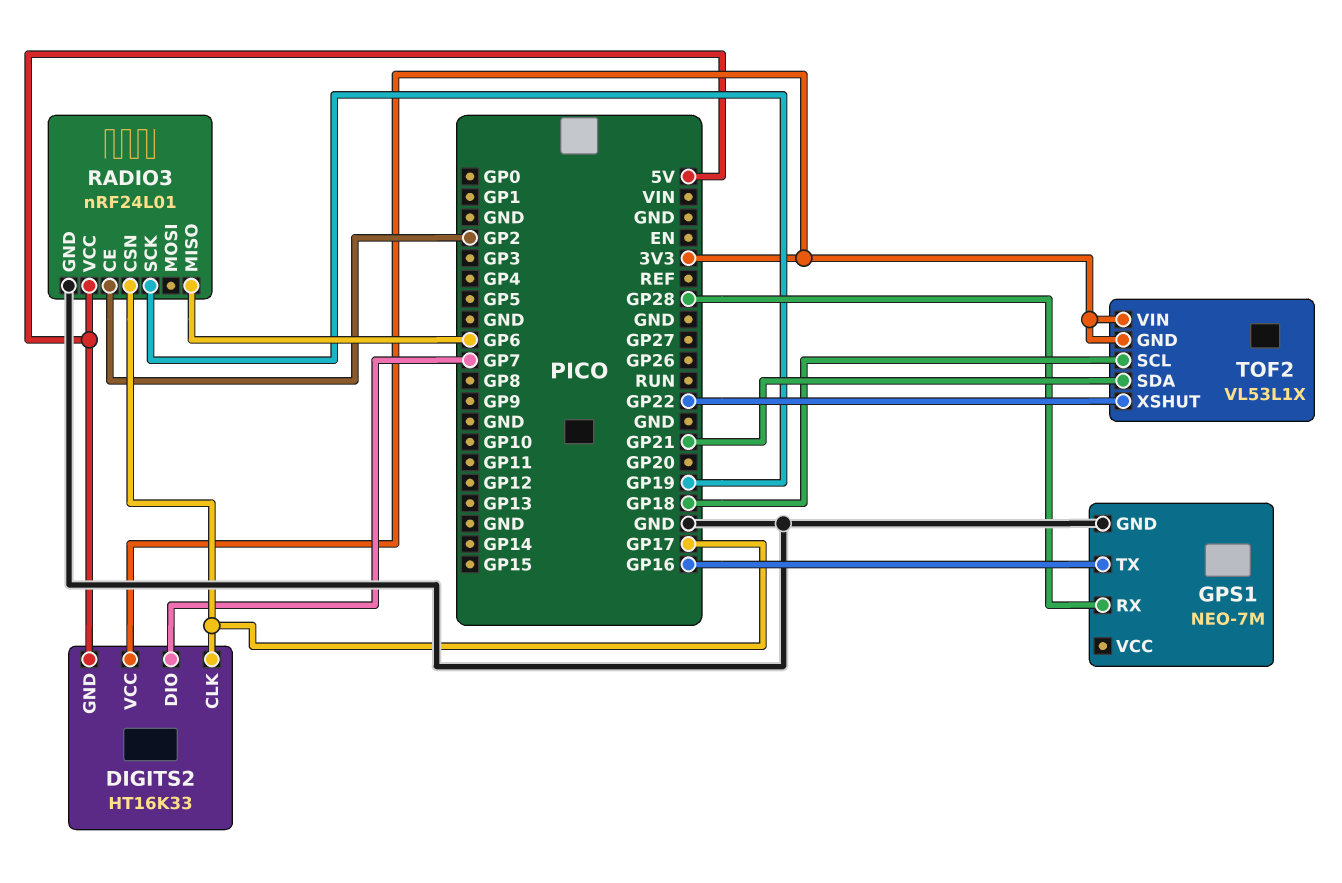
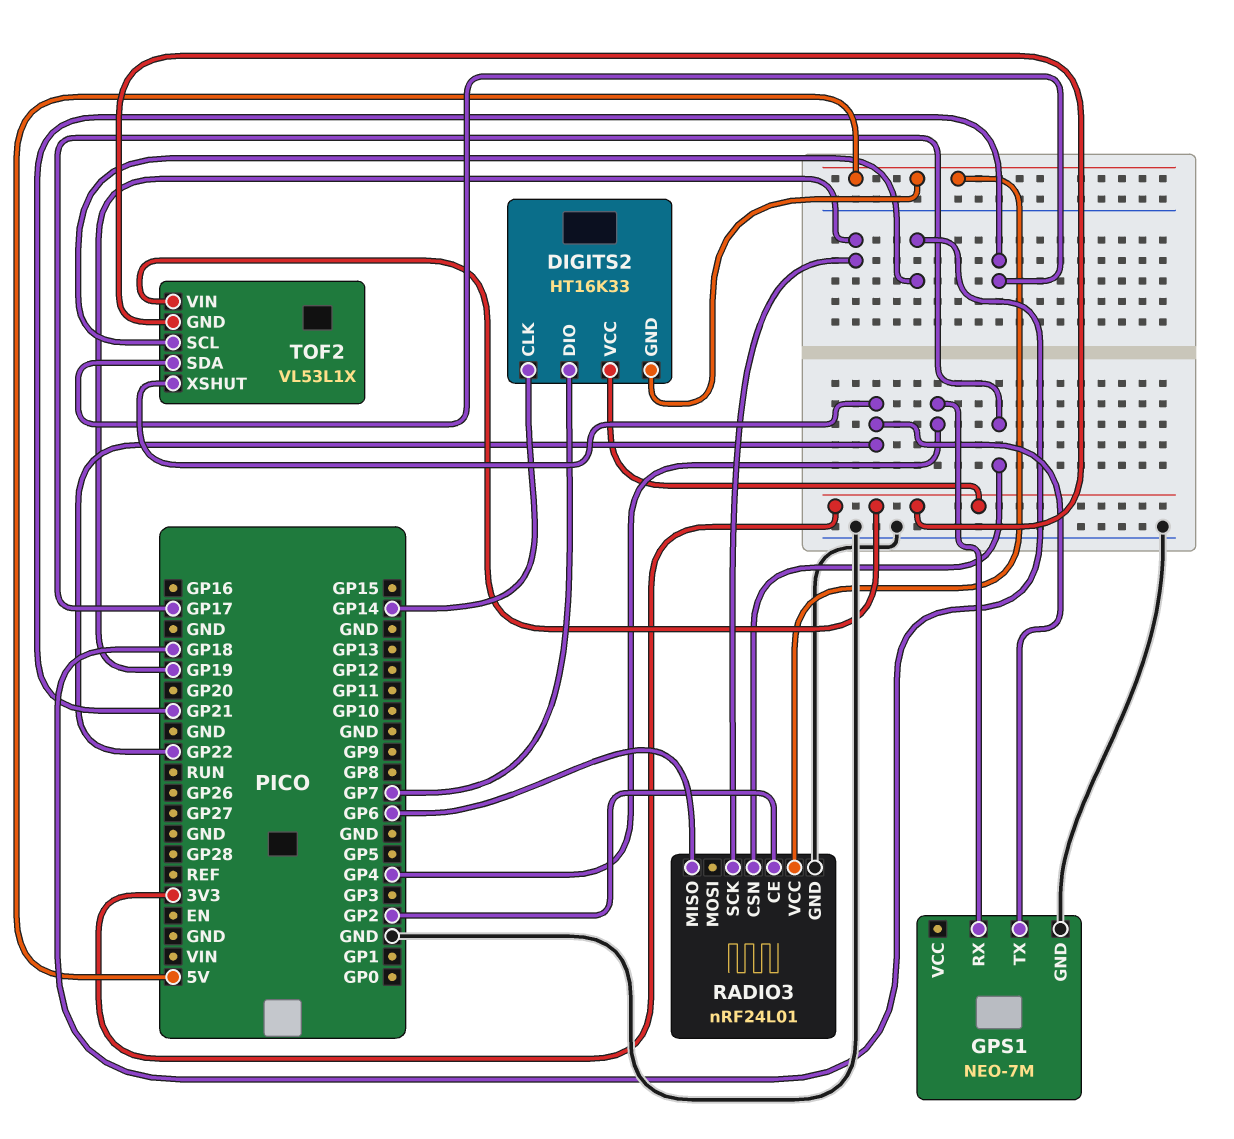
DIGITS2 pin CLK: GP17 -> GP14
GPS1 pin RX: GP28 -> GP4
GPS1 pin TX: GP16 -> GP22

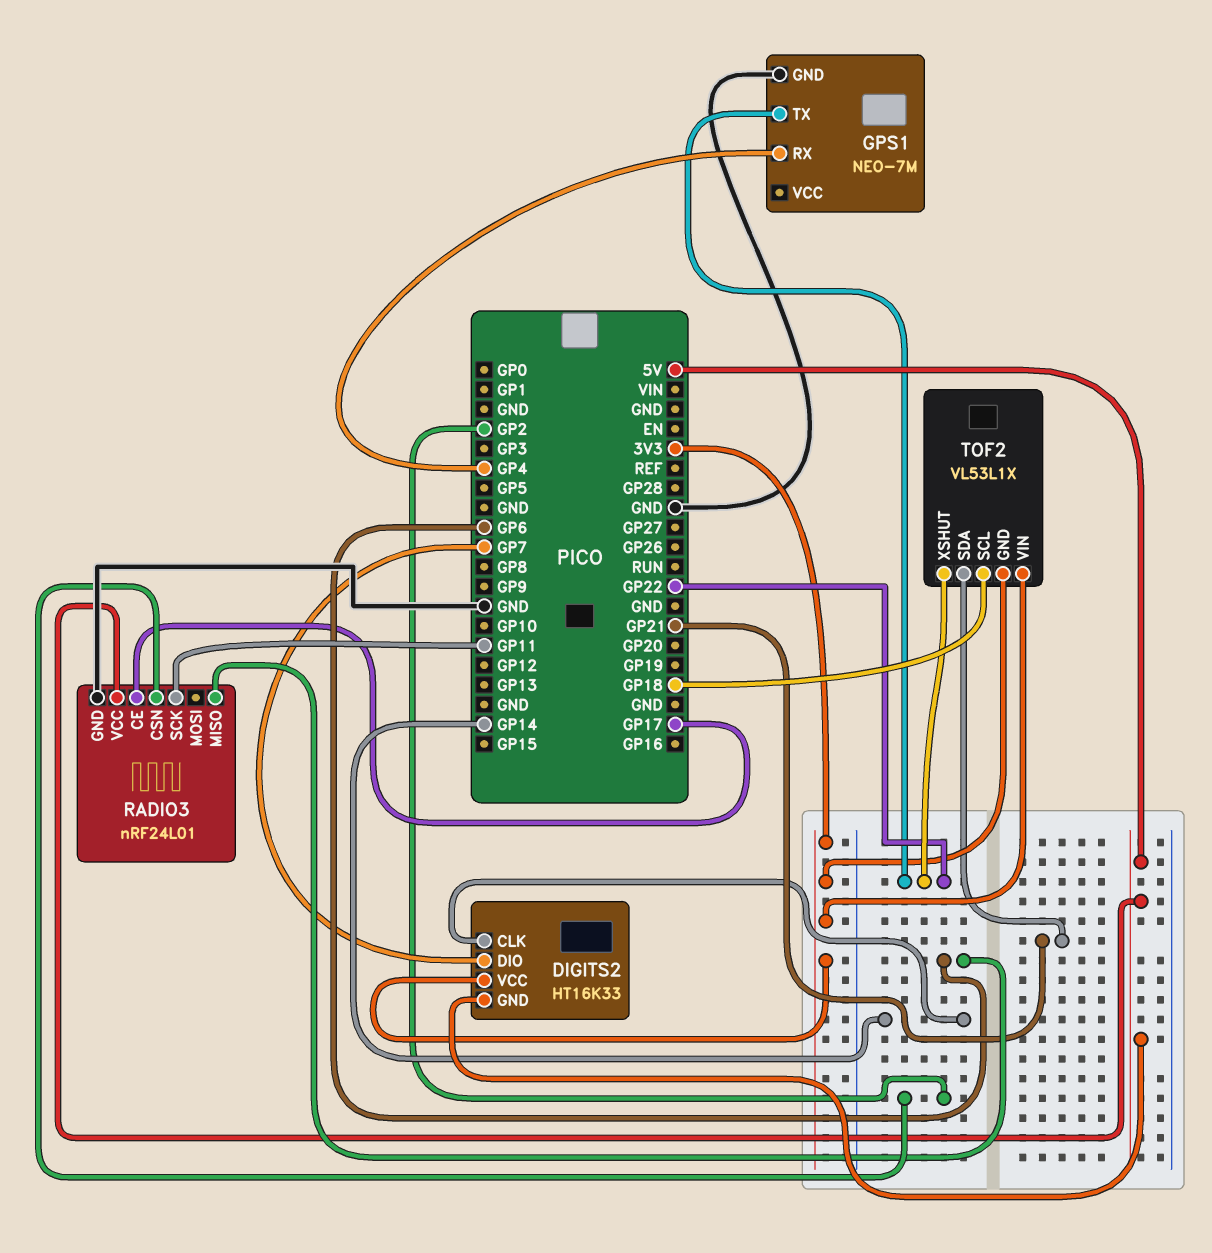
RADIO3 pin CE: GP2 -> GP17
RADIO3 pin CSN: GP17 -> GP2
RADIO3 pin SCK: GP19 -> GP11

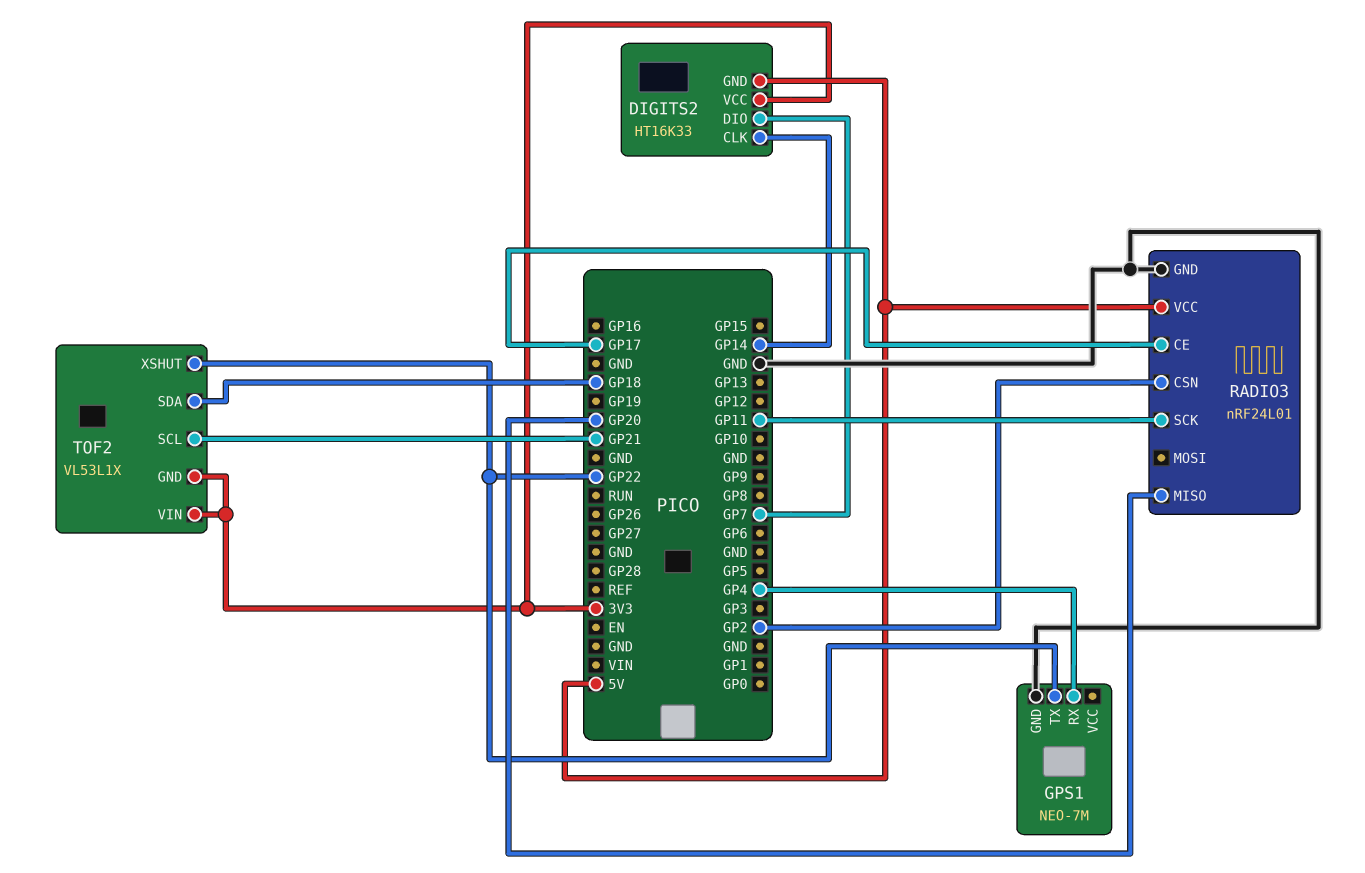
RADIO3 pin MISO: GP6 -> GP20
TOF2 pin SCL: GP18 -> GP21
TOF2 pin SDA: GP21 -> GP18

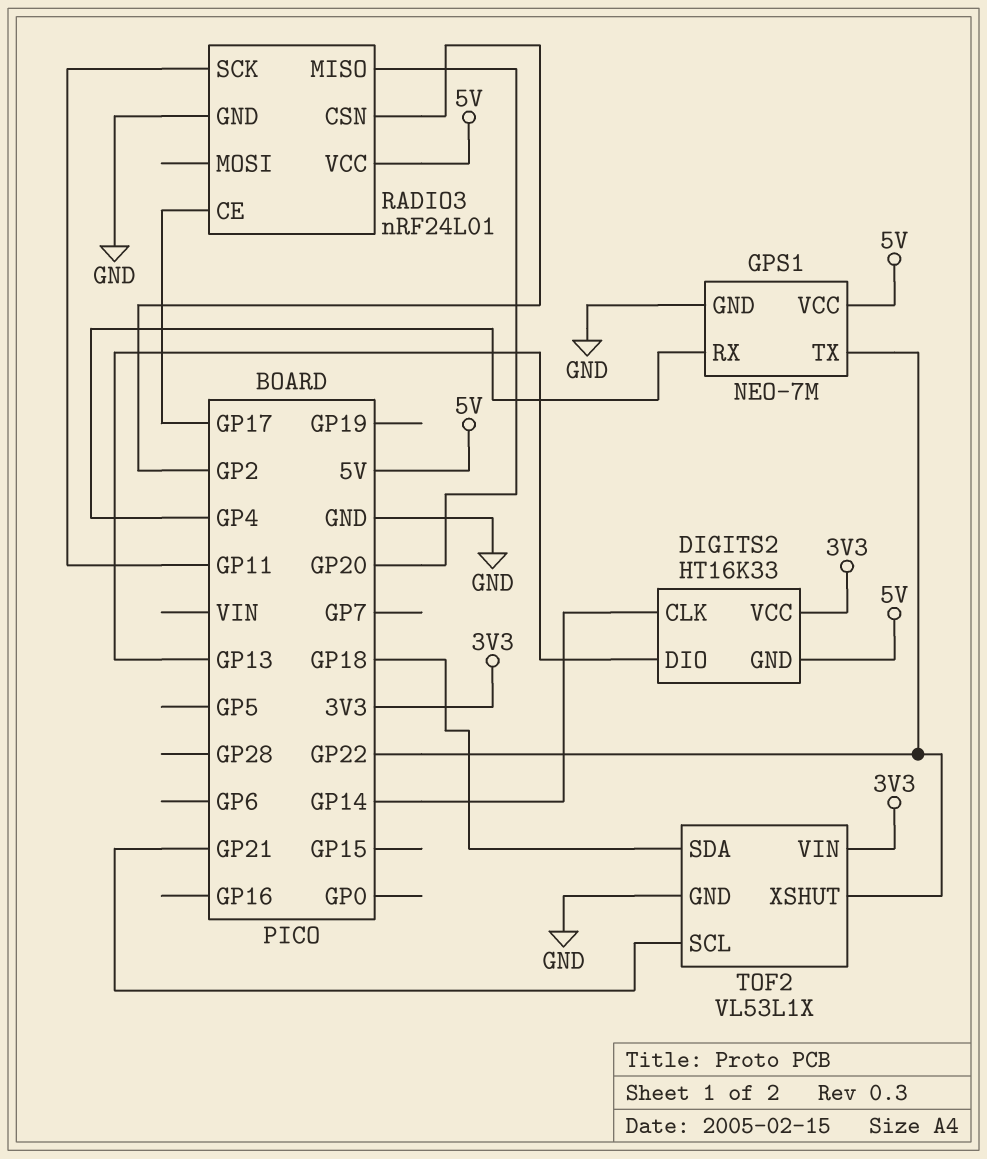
DIGITS2 pin DIO: GP7 -> GP13
GPS1 pin VCC: none -> 5V
TOF2 pin GND: 3V3 -> GND

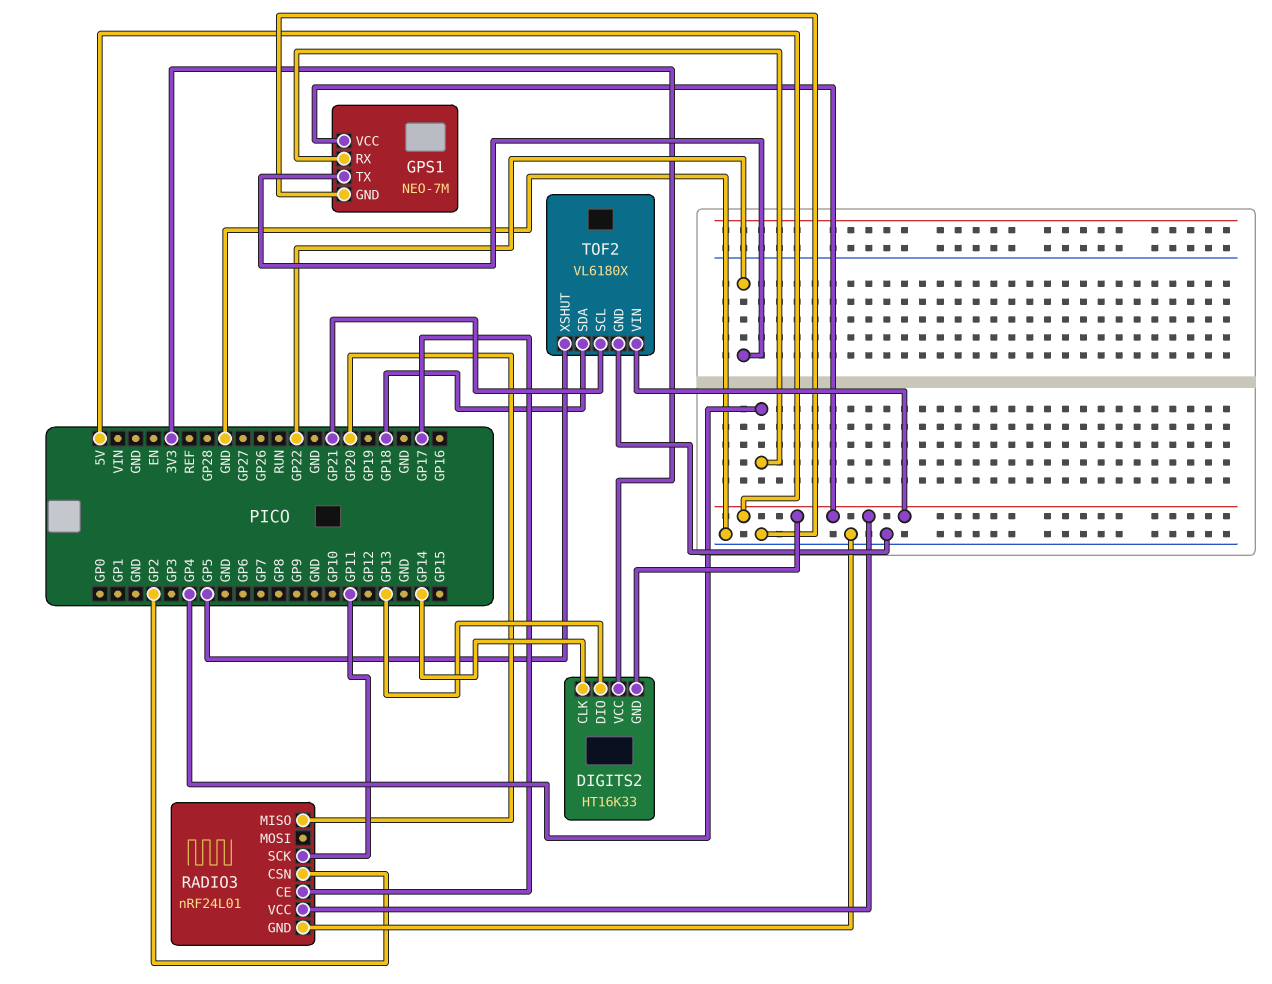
TOF2: VL53L1X -> VL6180X
TOF2 pin VIN: 3V3 -> 5V
TOF2 pin XSHUT: GP22 -> GP5

